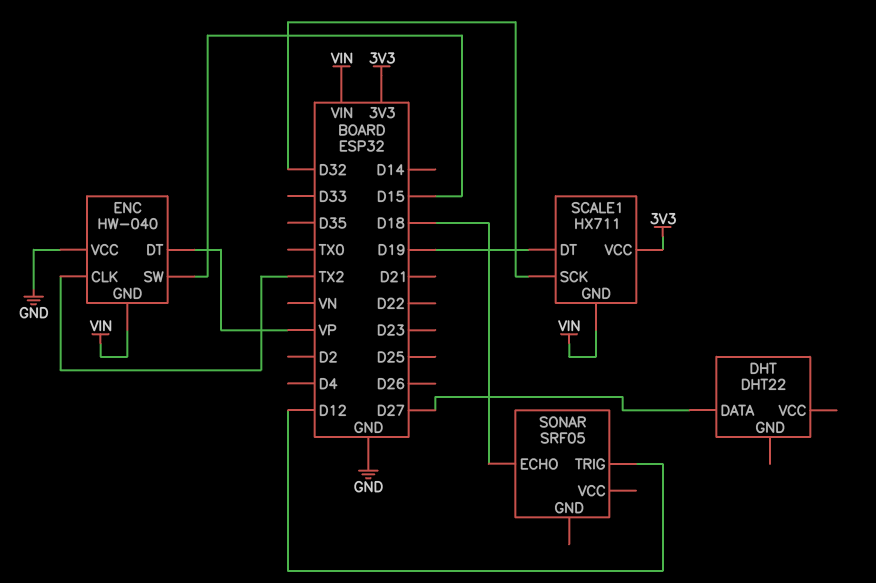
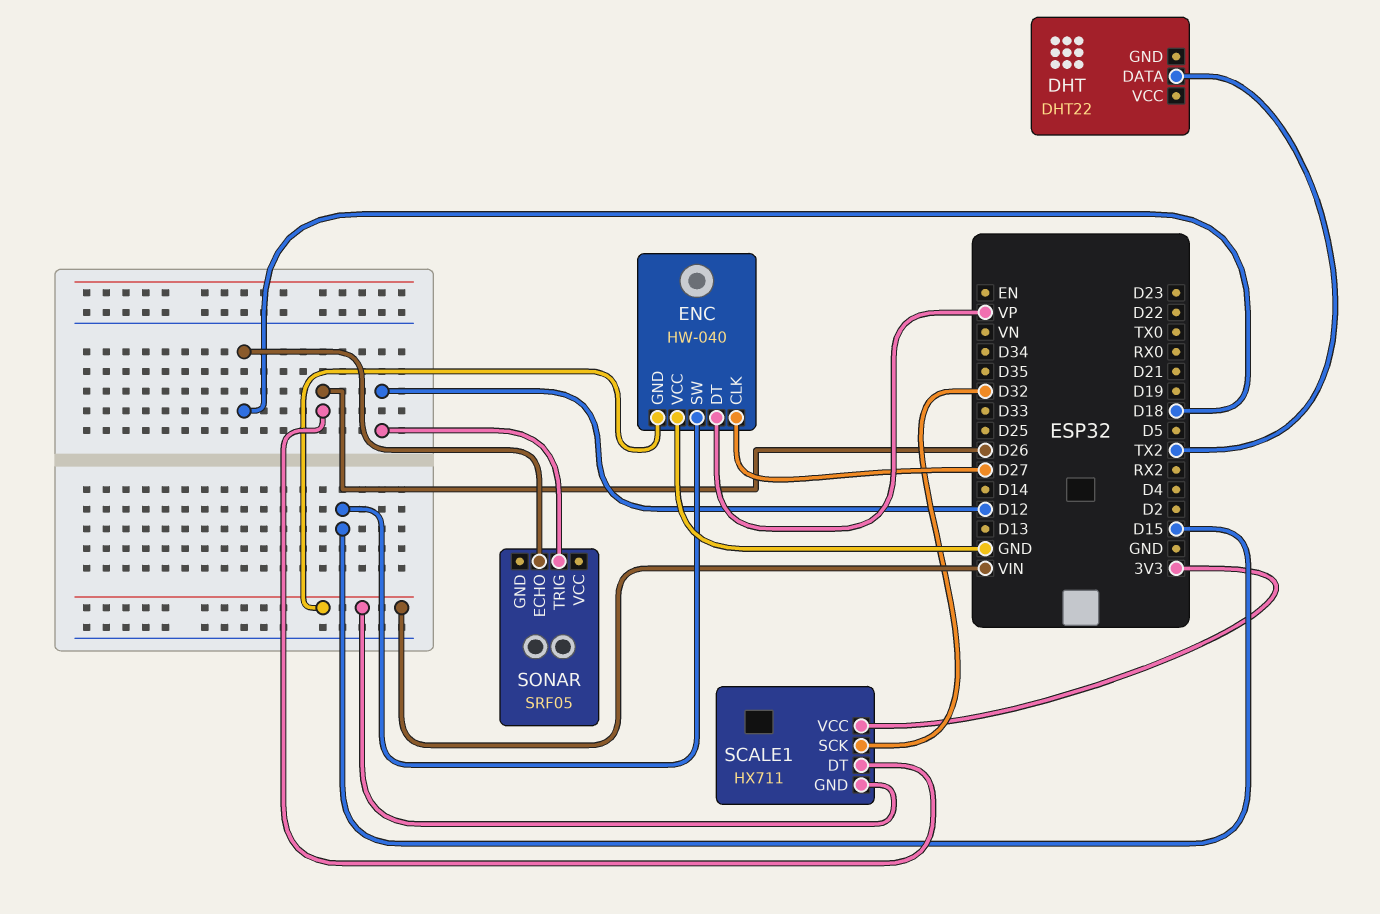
DHT pin DATA: D27 -> TX2
ENC pin CLK: TX2 -> D27
SCALE1 pin DT: D19 -> D26

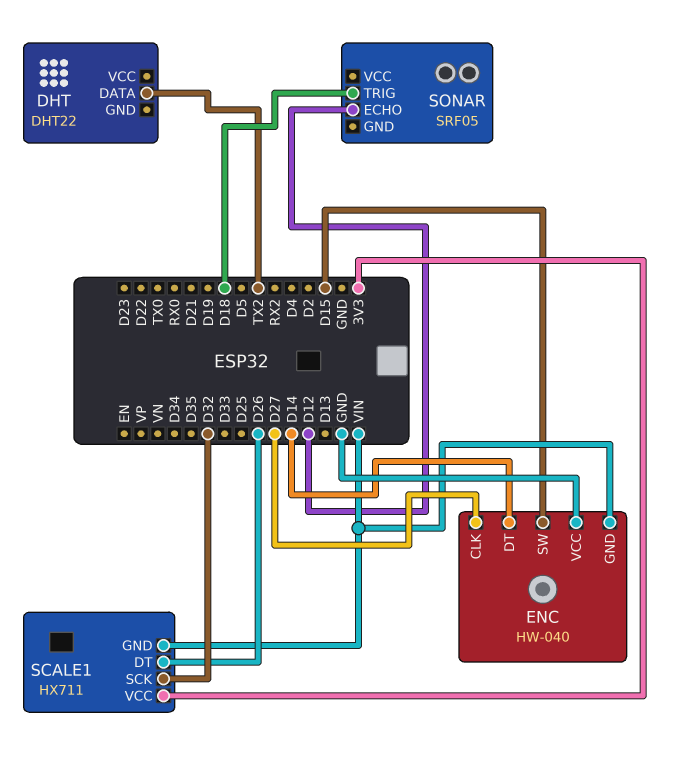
ENC pin DT: VP -> D14
SONAR pin ECHO: D18 -> D12
SONAR pin TRIG: D12 -> D18

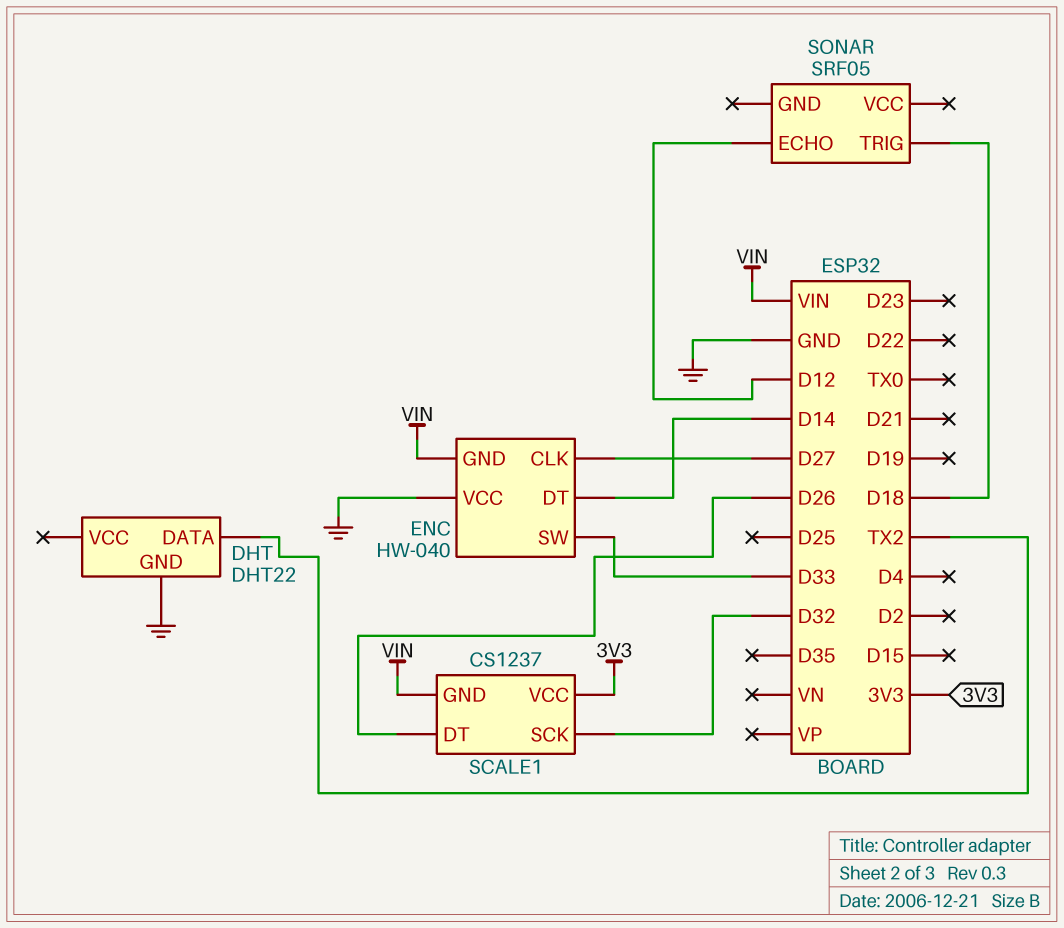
DHT pin GND: none -> GND
ENC pin SW: D15 -> D33
SCALE1: HX711 -> CS1237

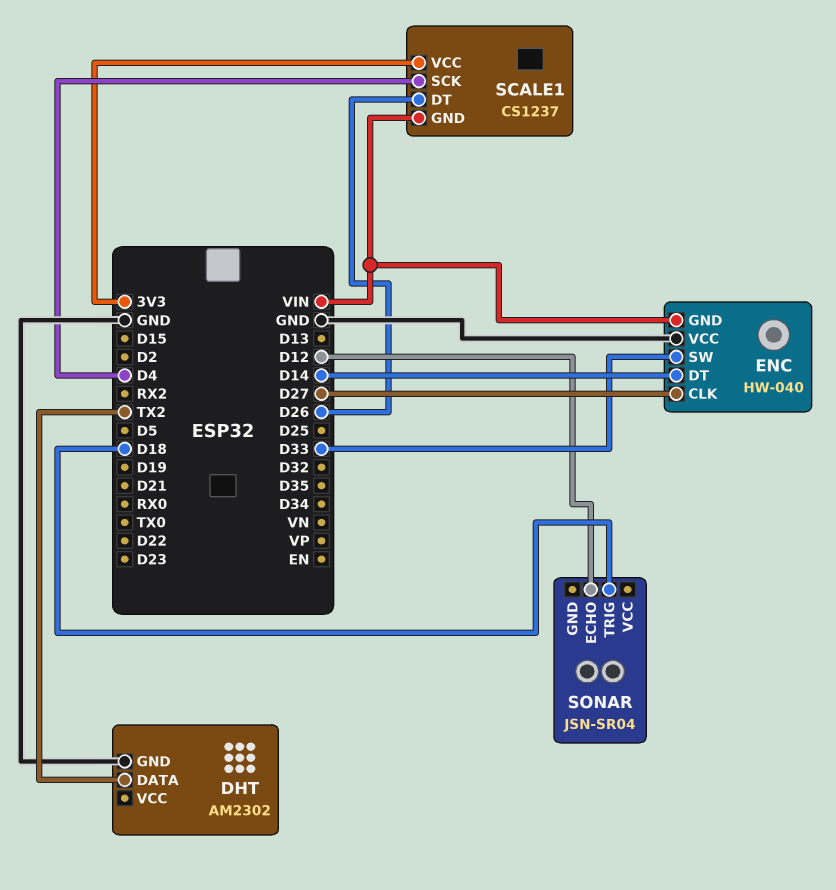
DHT: DHT22 -> AM2302
SCALE1 pin SCK: D32 -> D4
SONAR: SRF05 -> JSN-SR04

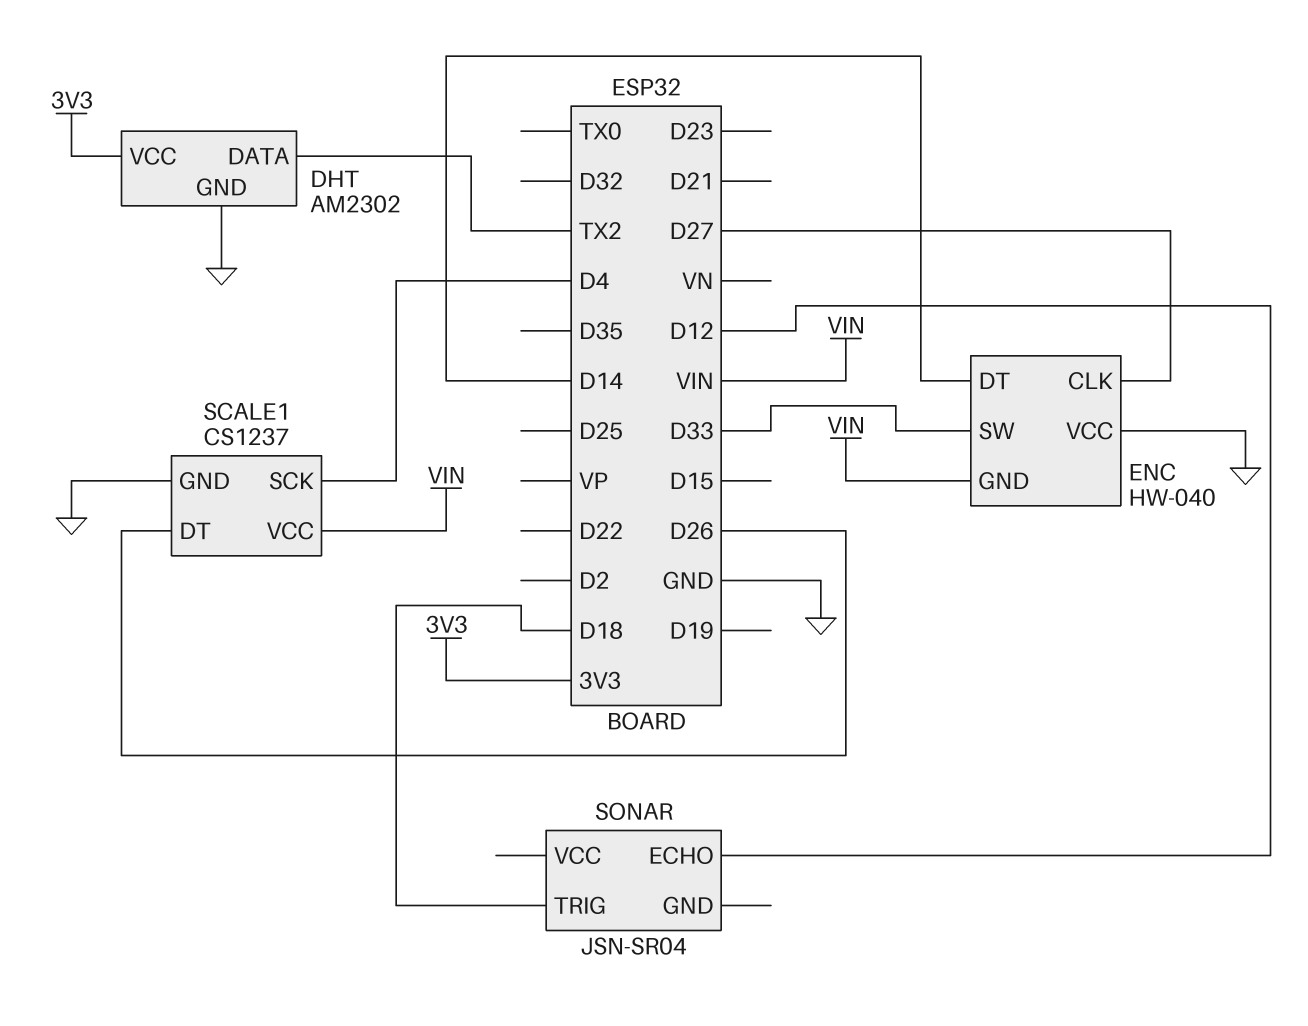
DHT pin VCC: none -> 3V3
SCALE1 pin GND: VIN -> GND
SCALE1 pin VCC: 3V3 -> VIN

